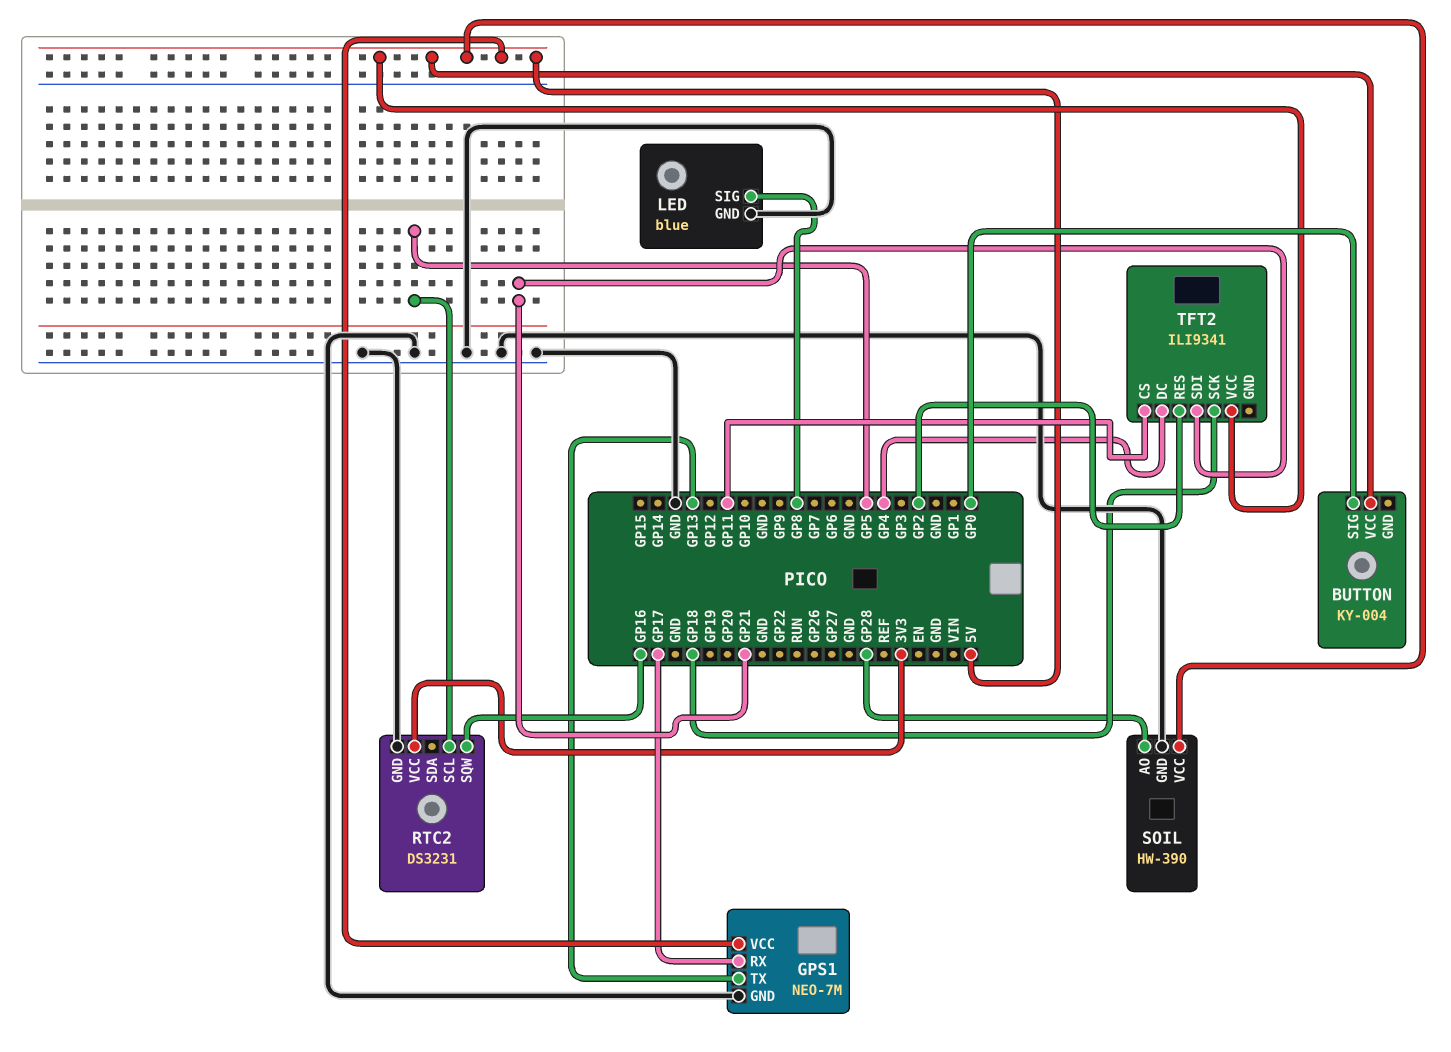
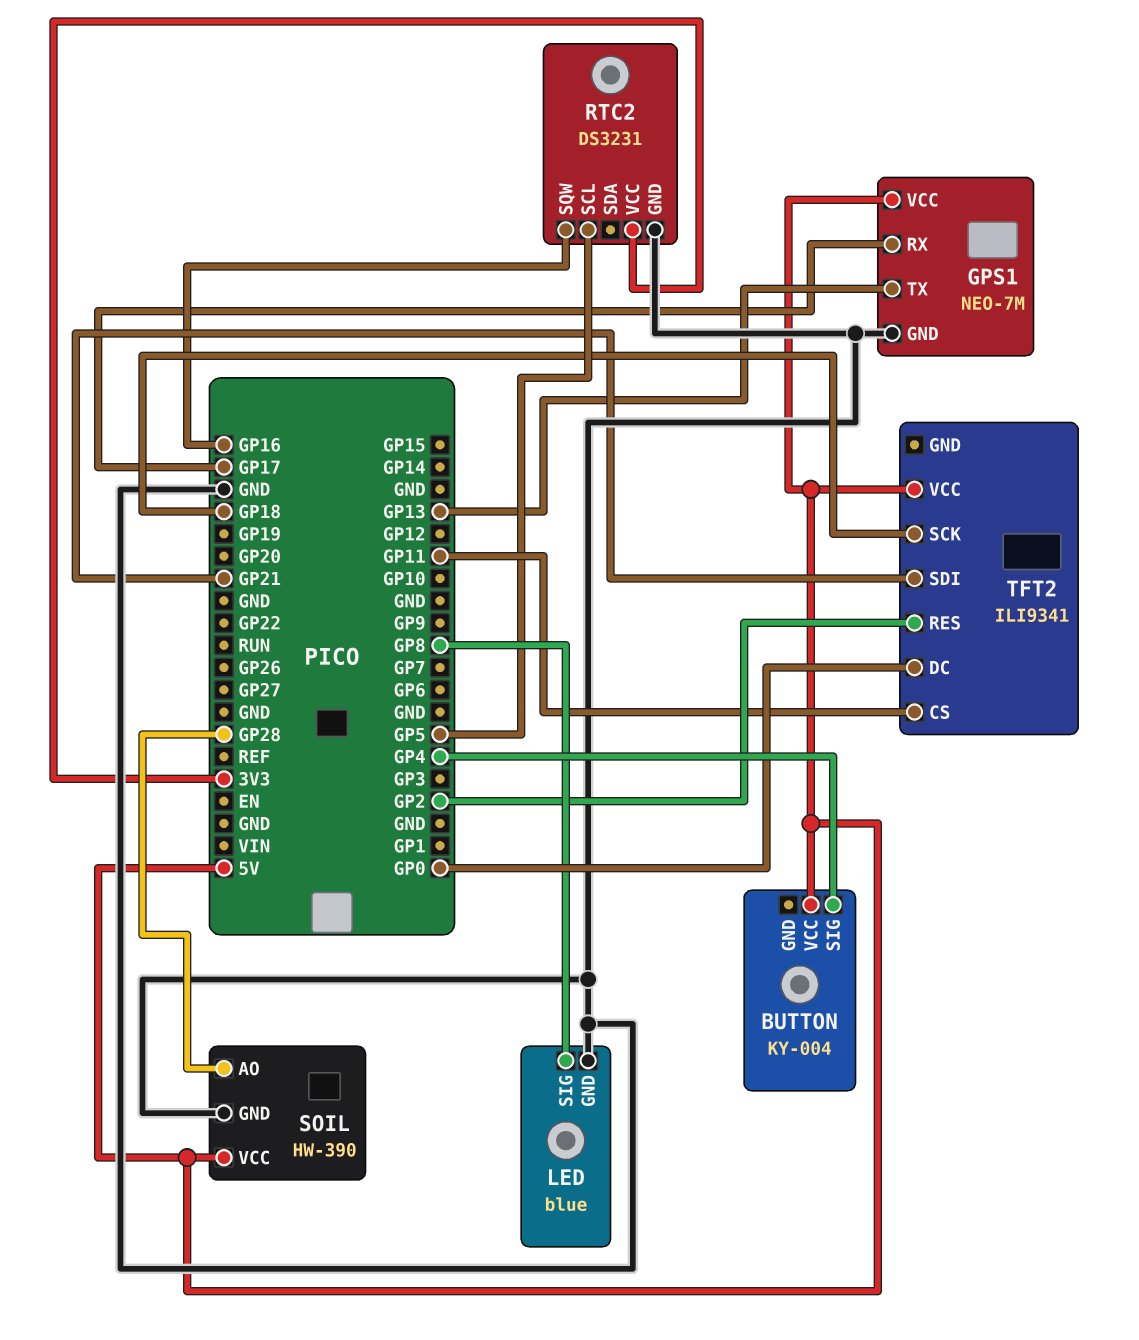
BUTTON pin SIG: GP0 -> GP4
TFT2 pin DC: GP4 -> GP0

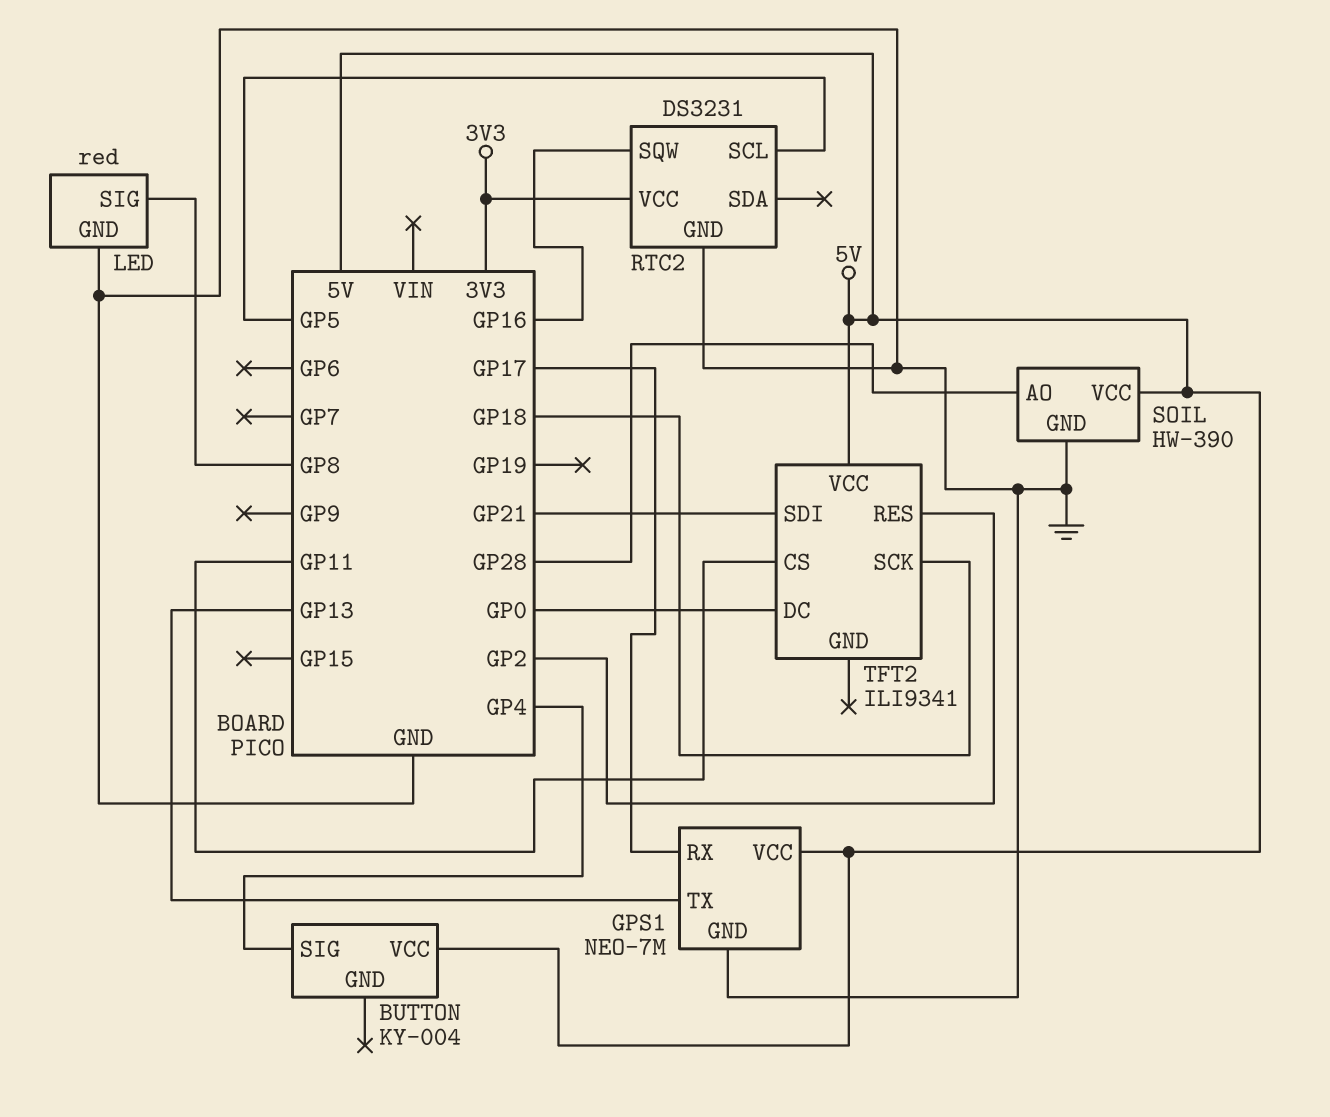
LED: blue -> red

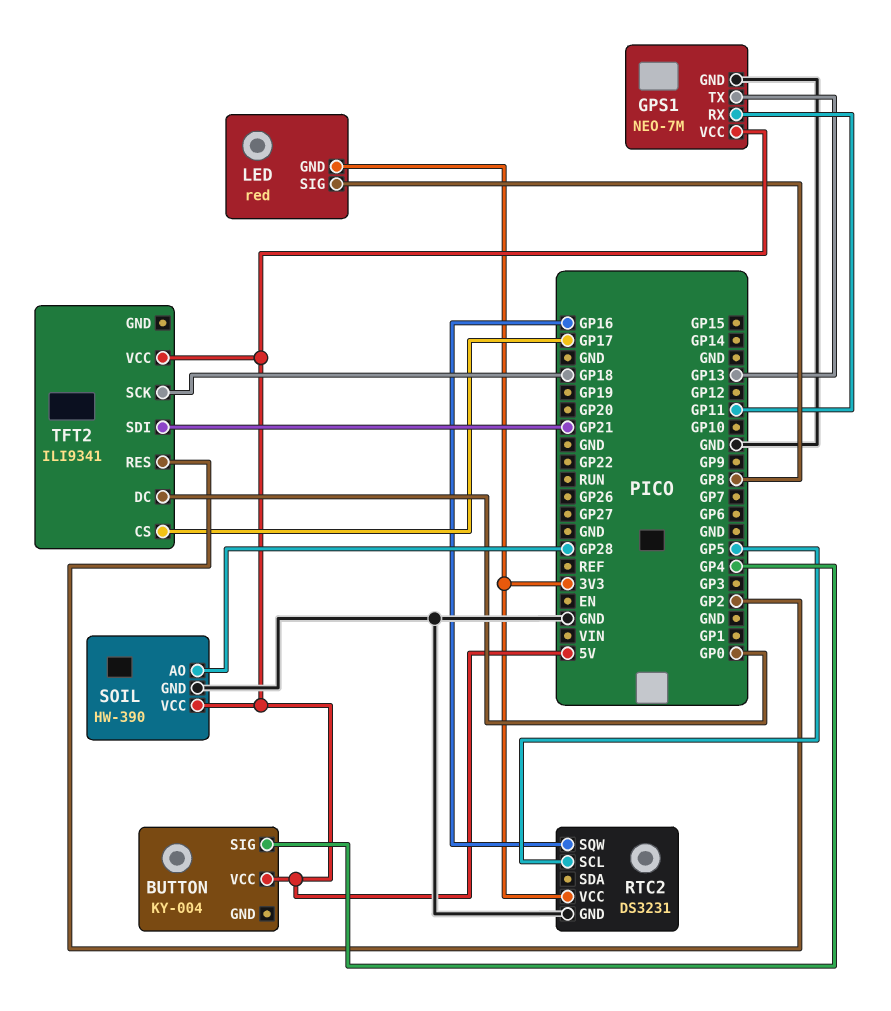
GPS1 pin RX: GP17 -> GP11
LED pin GND: GND -> 3V3
TFT2 pin CS: GP11 -> GP17

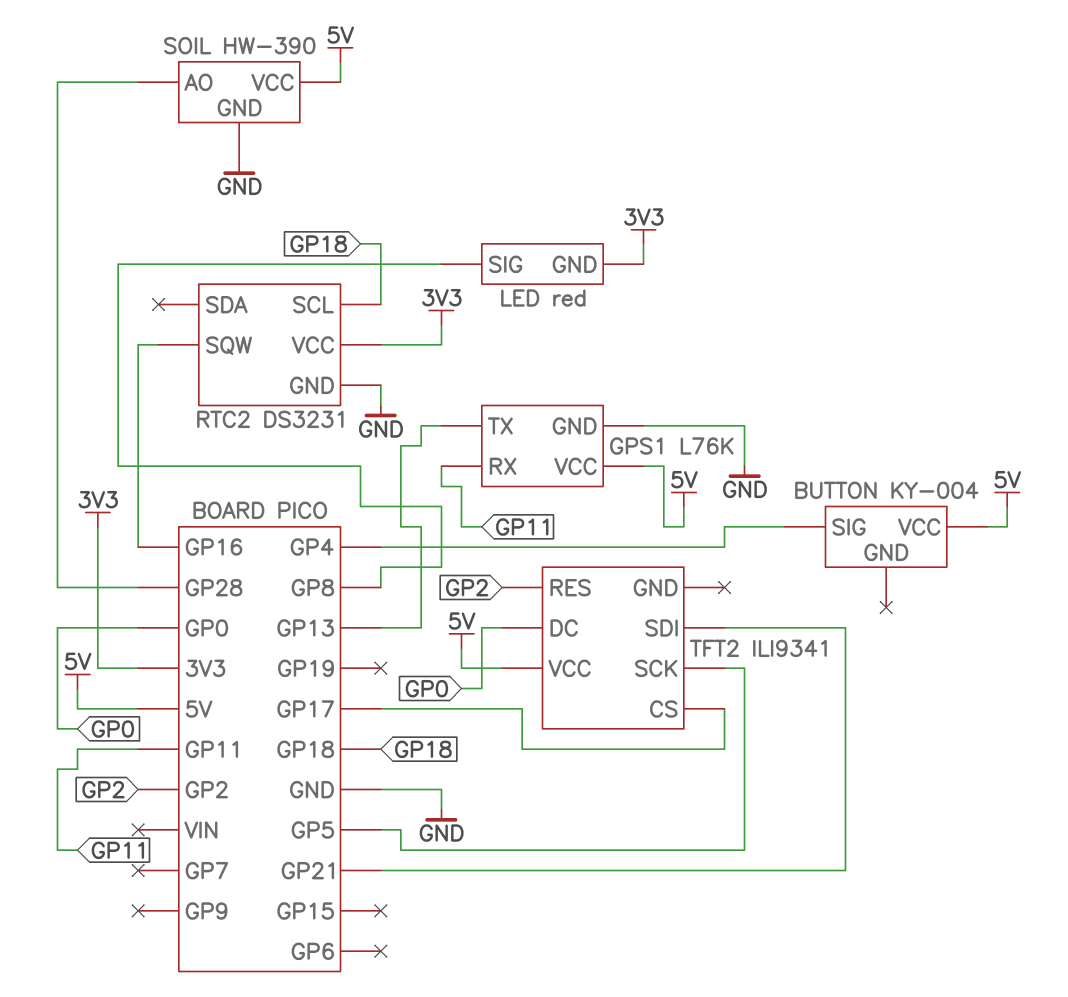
GPS1: NEO-7M -> L76K
RTC2 pin SCL: GP5 -> GP18
TFT2 pin SCK: GP18 -> GP5

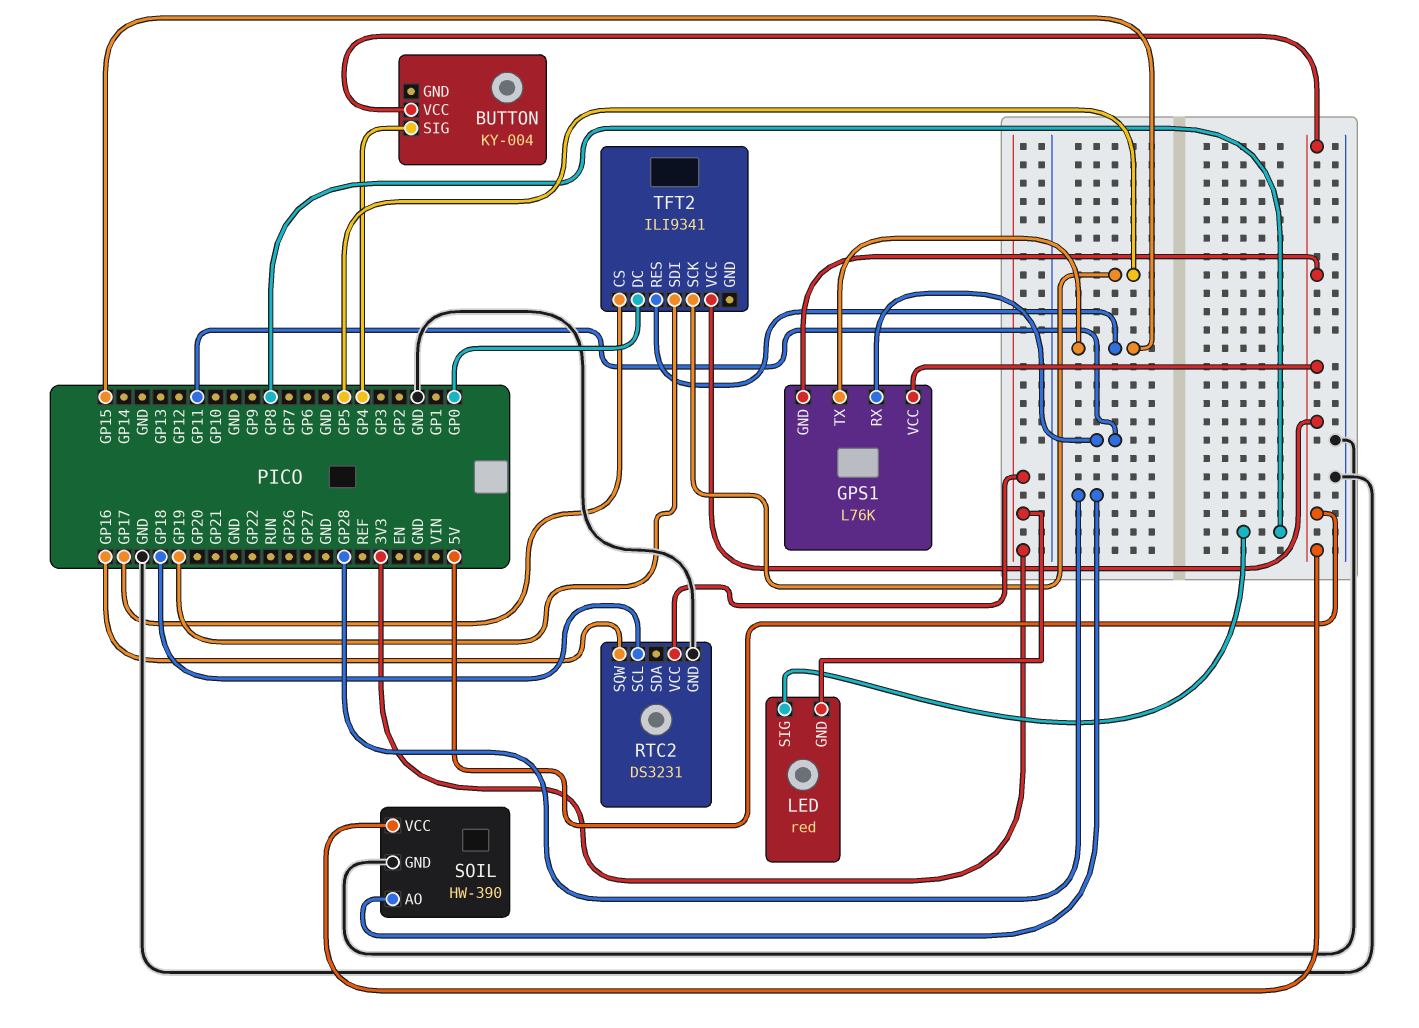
GPS1 pin GND: GND -> 5V
GPS1 pin TX: GP13 -> GP15
TFT2 pin RES: GP2 -> GP15
TFT2 pin SDI: GP21 -> GP19

